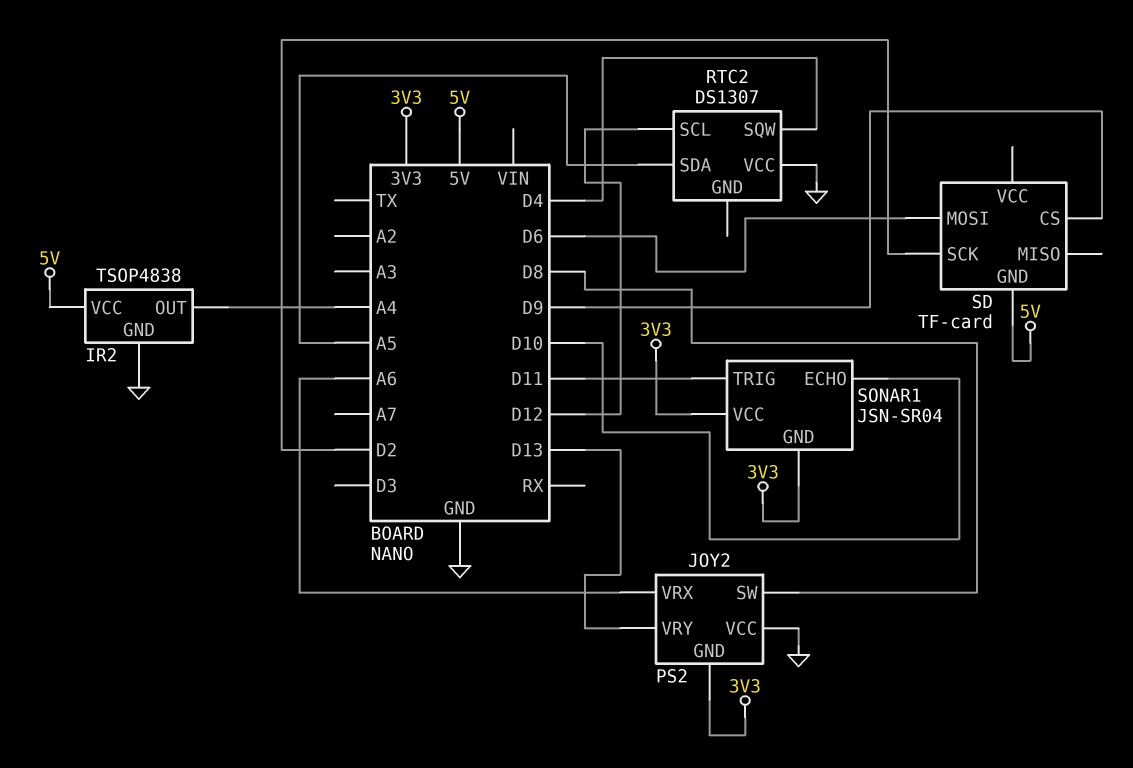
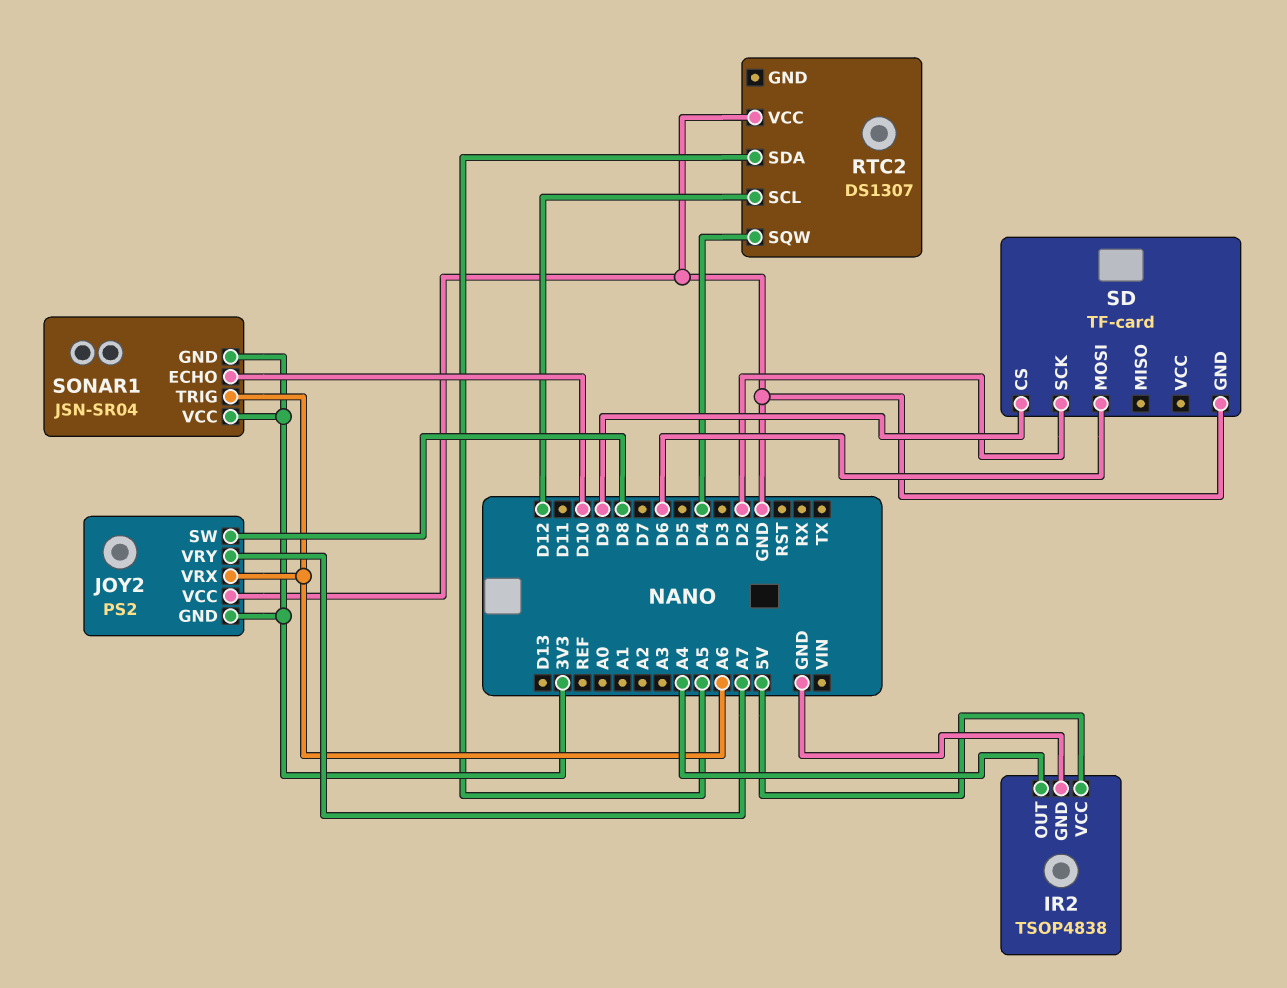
JOY2 pin VRY: D13 -> A7
SD pin GND: 5V -> GND
SONAR1 pin TRIG: D11 -> A6

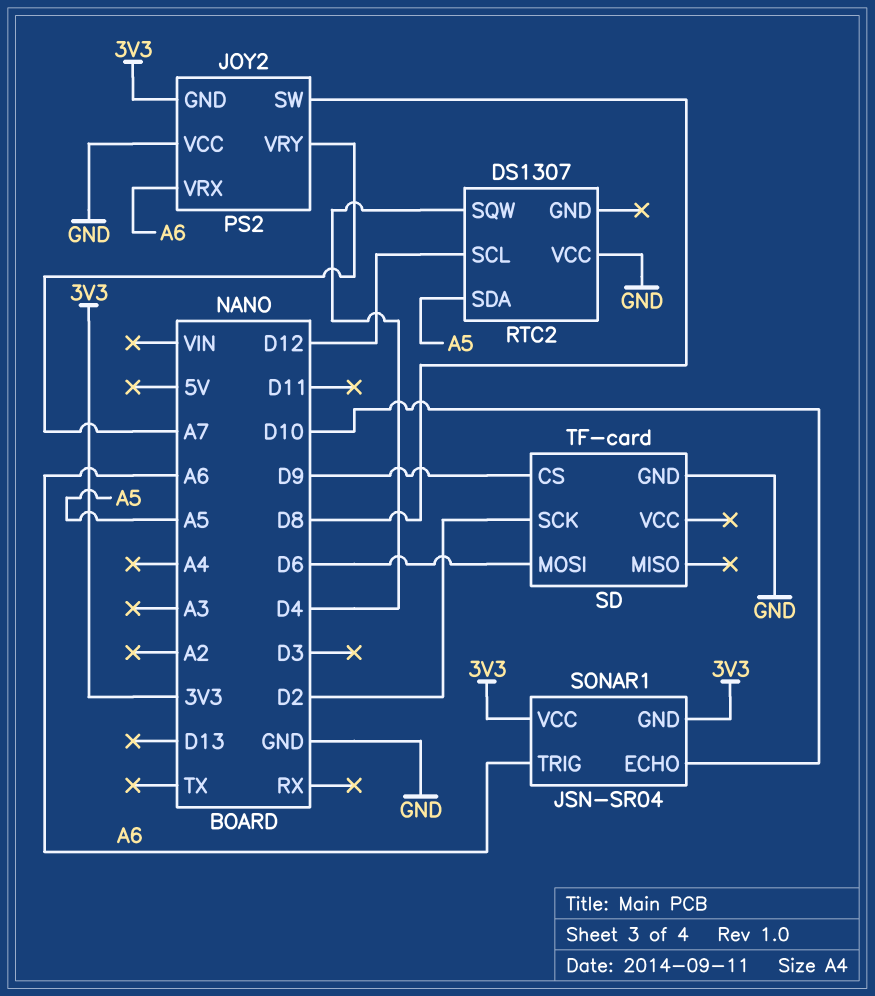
IR2: TSOP4838 -> none
IR2 pin GND: GND -> none
IR2 pin OUT: A4 -> none
IR2 pin VCC: 5V -> none

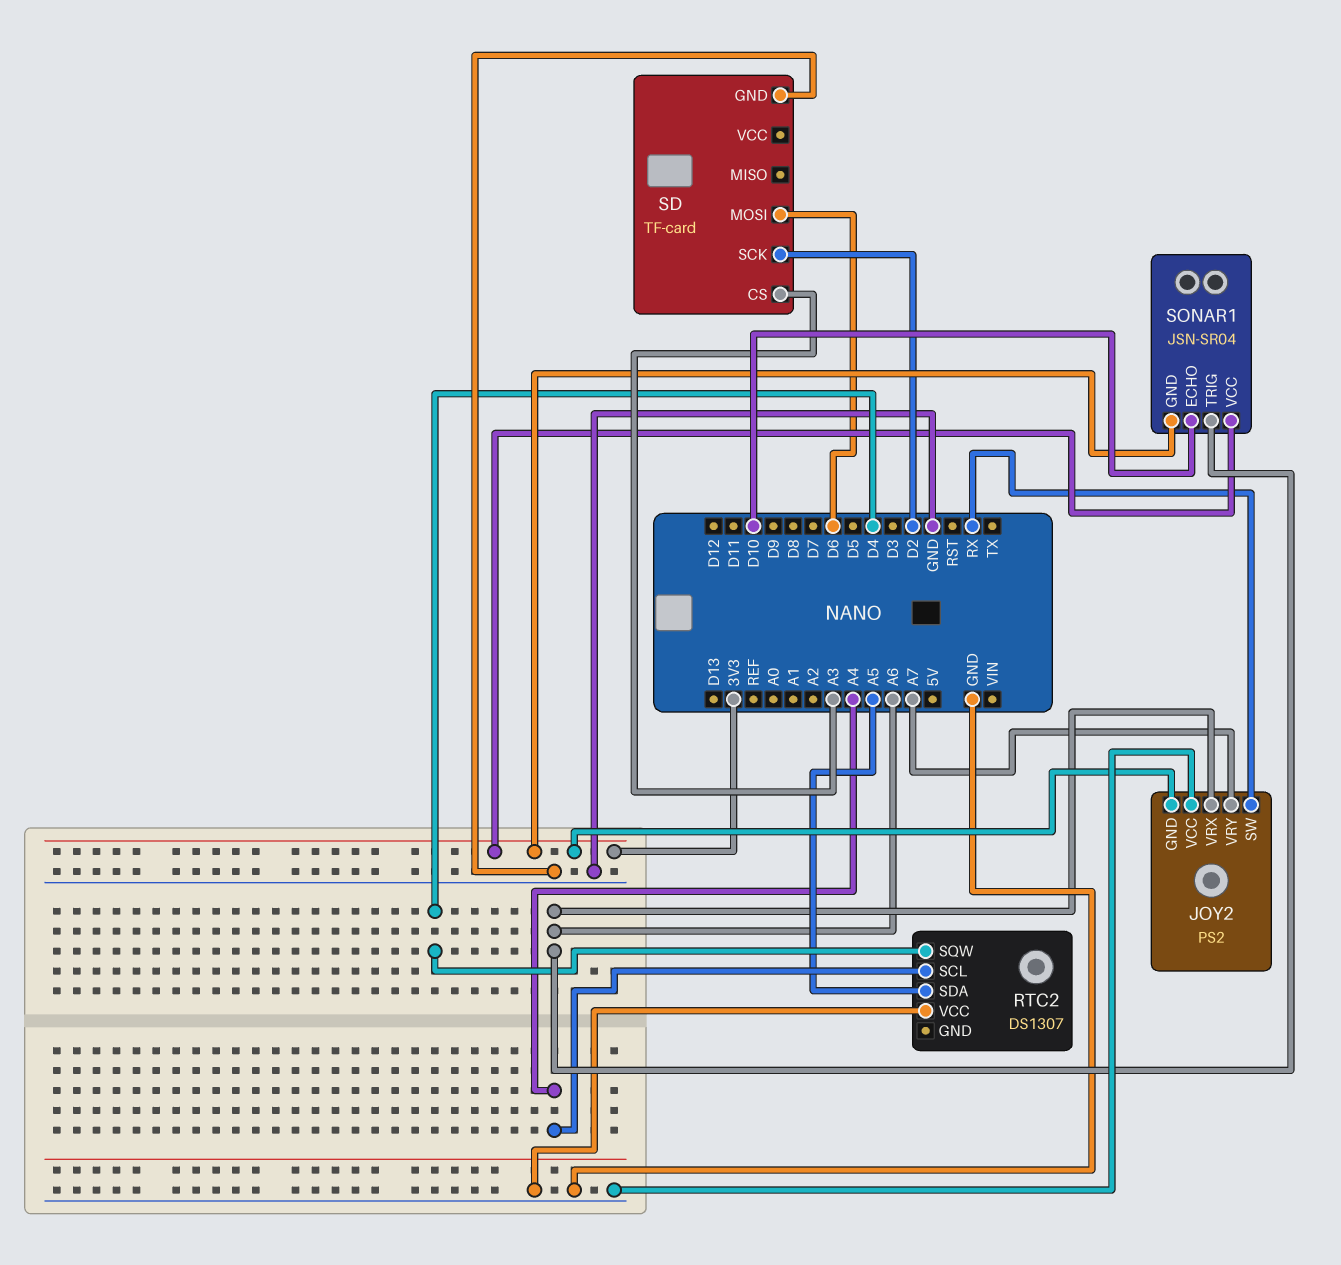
JOY2 pin SW: D8 -> RX
RTC2 pin SCL: D12 -> A4
SD pin CS: D9 -> A3

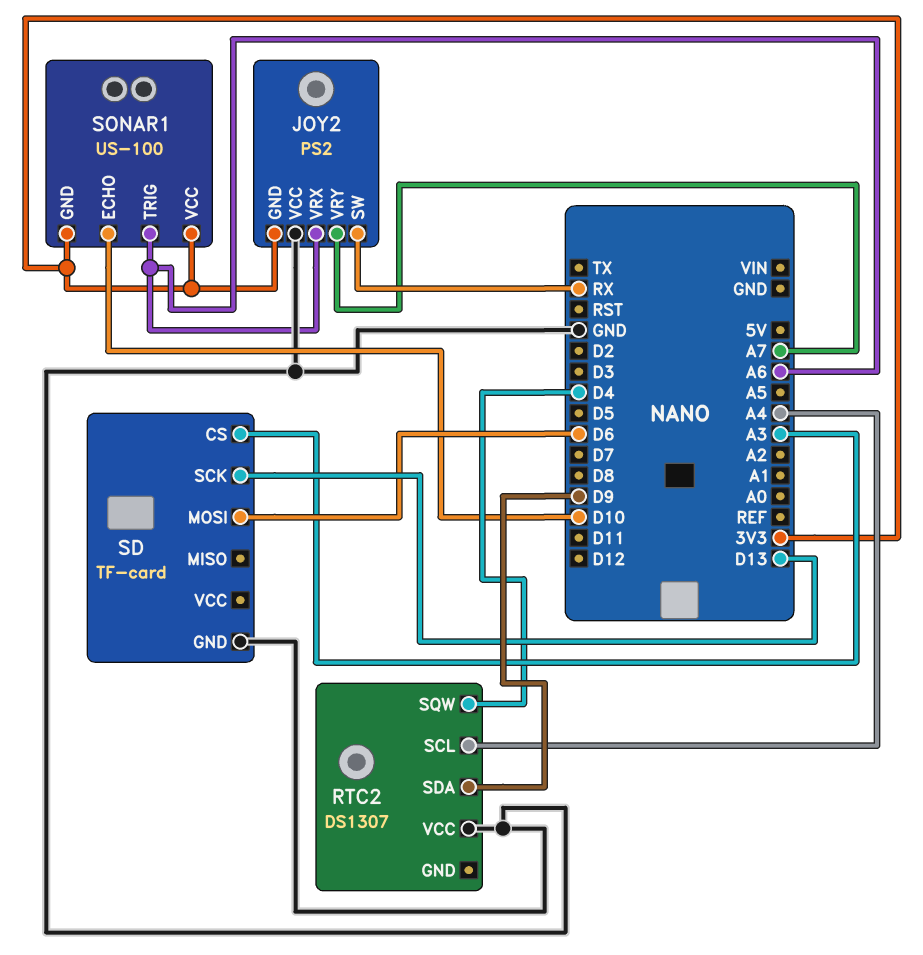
RTC2 pin SDA: A5 -> D9
SD pin SCK: D2 -> D13
SONAR1: JSN-SR04 -> US-100

